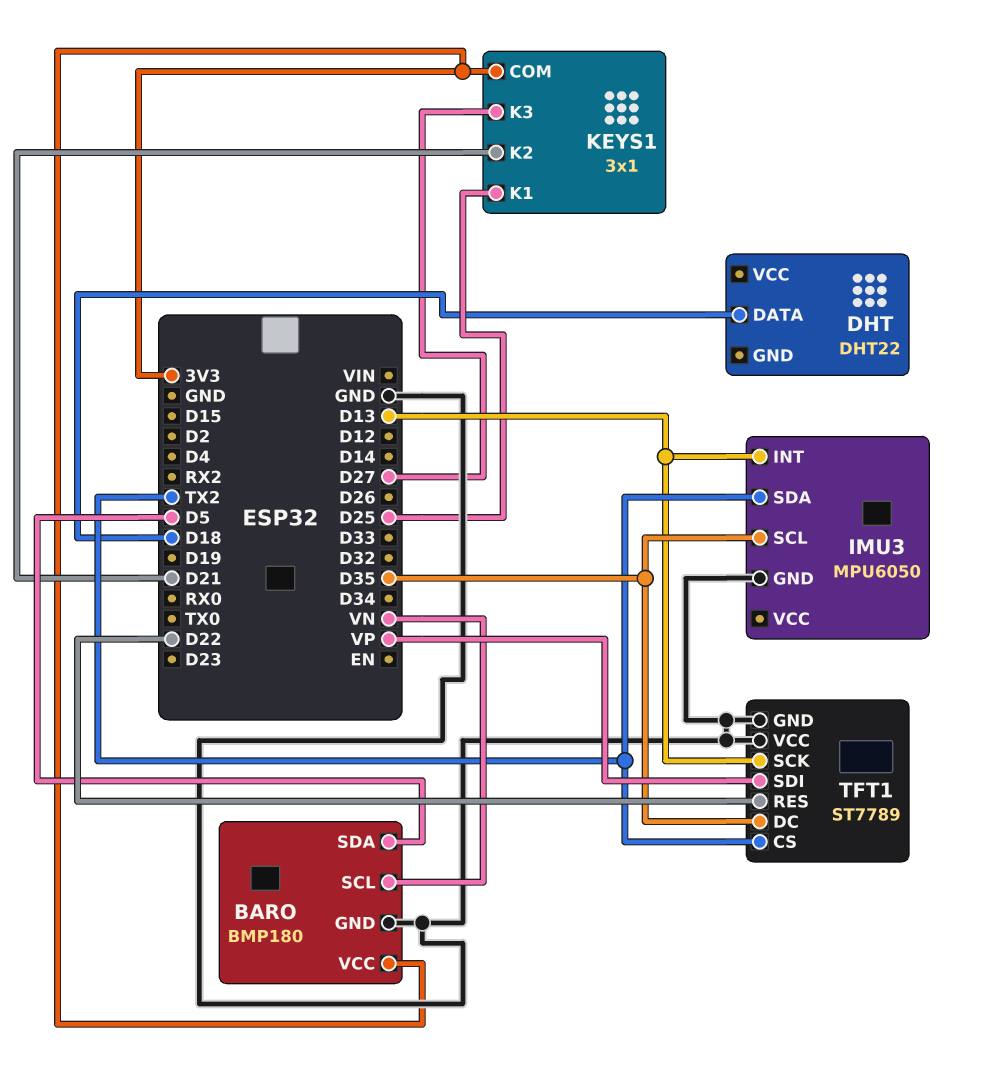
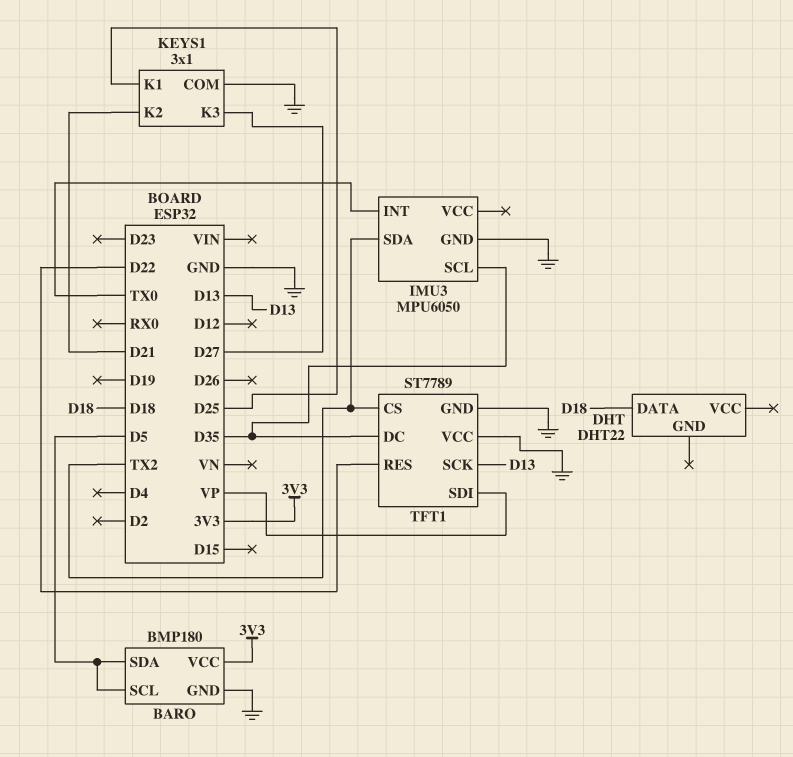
BARO pin SCL: VN -> D5
IMU3 pin INT: D13 -> TX0
KEYS1 pin COM: 3V3 -> GND

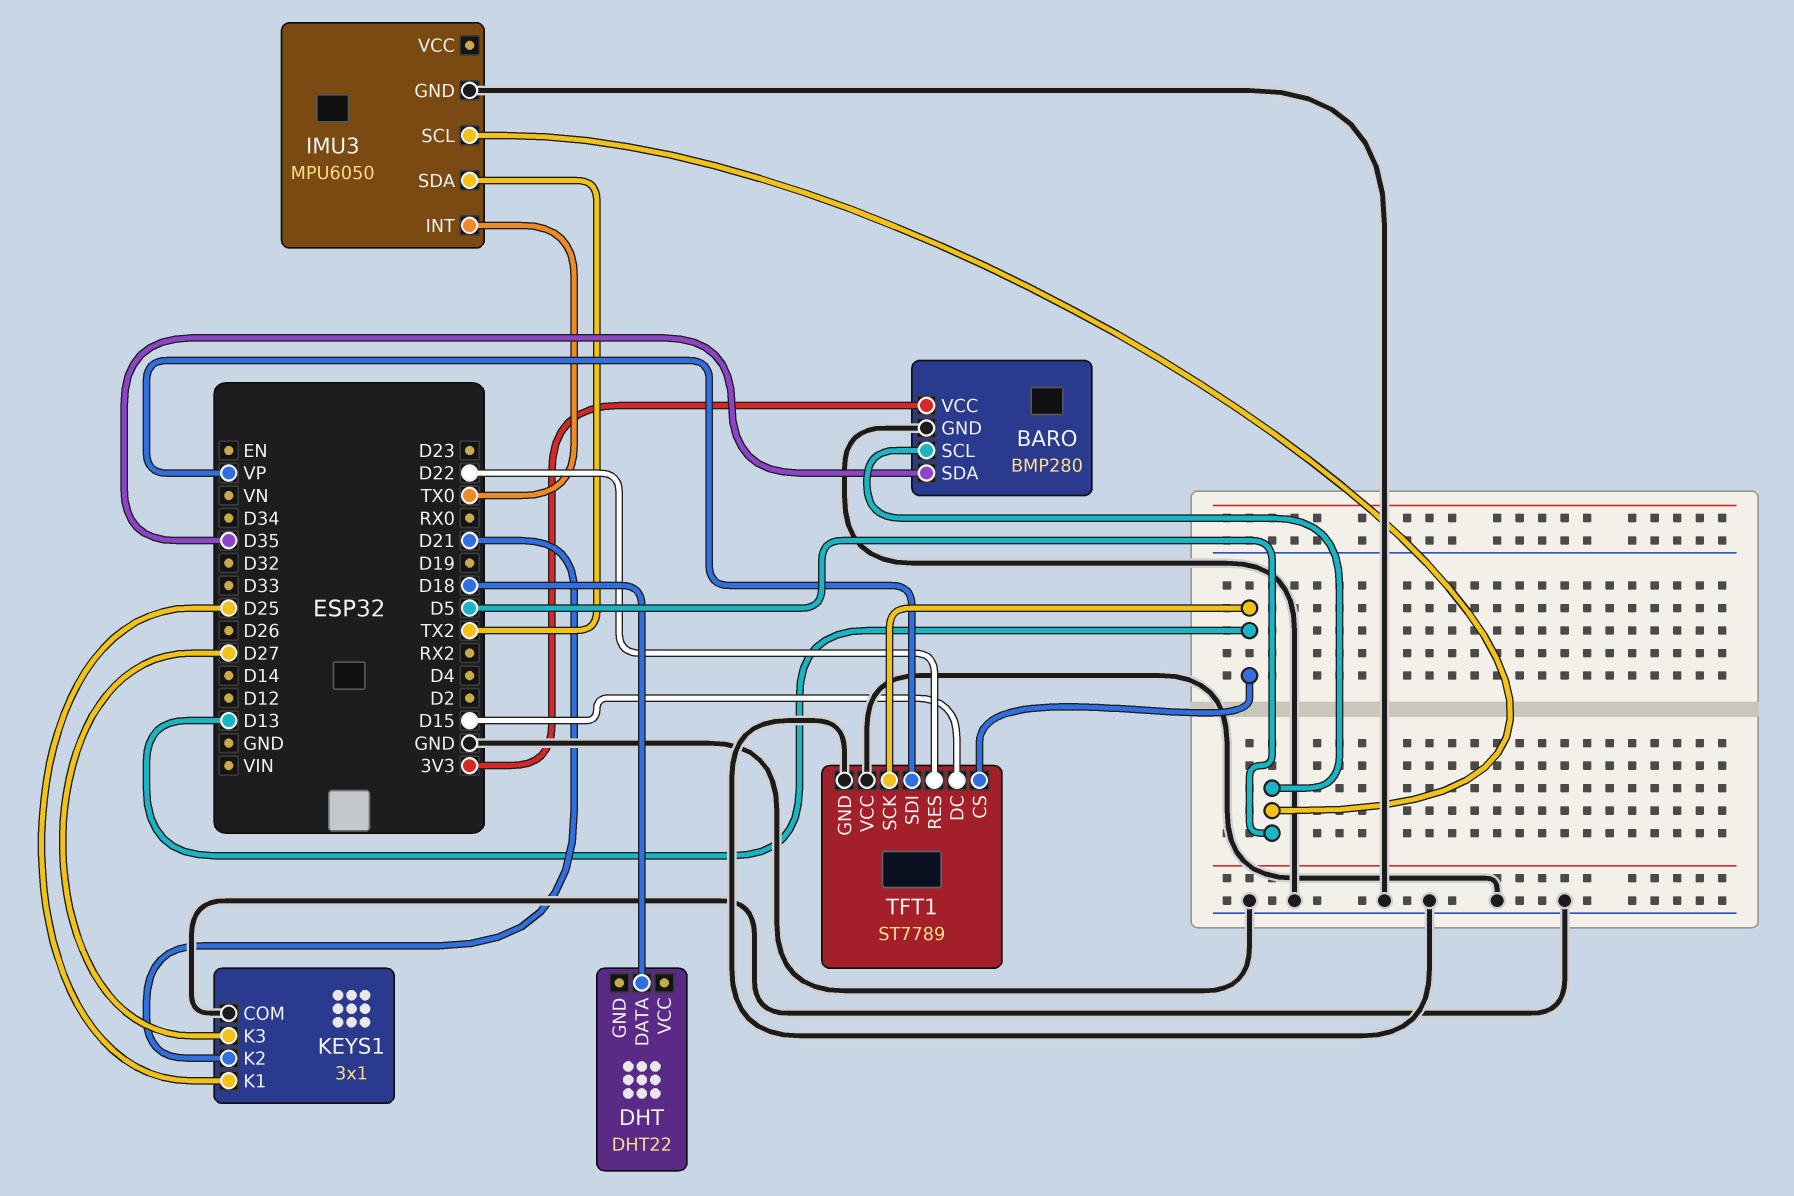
BARO: BMP180 -> BMP280
BARO pin SDA: D5 -> D35
IMU3 pin SCL: D35 -> D5
TFT1 pin CS: TX2 -> D13
TFT1 pin DC: D35 -> D15

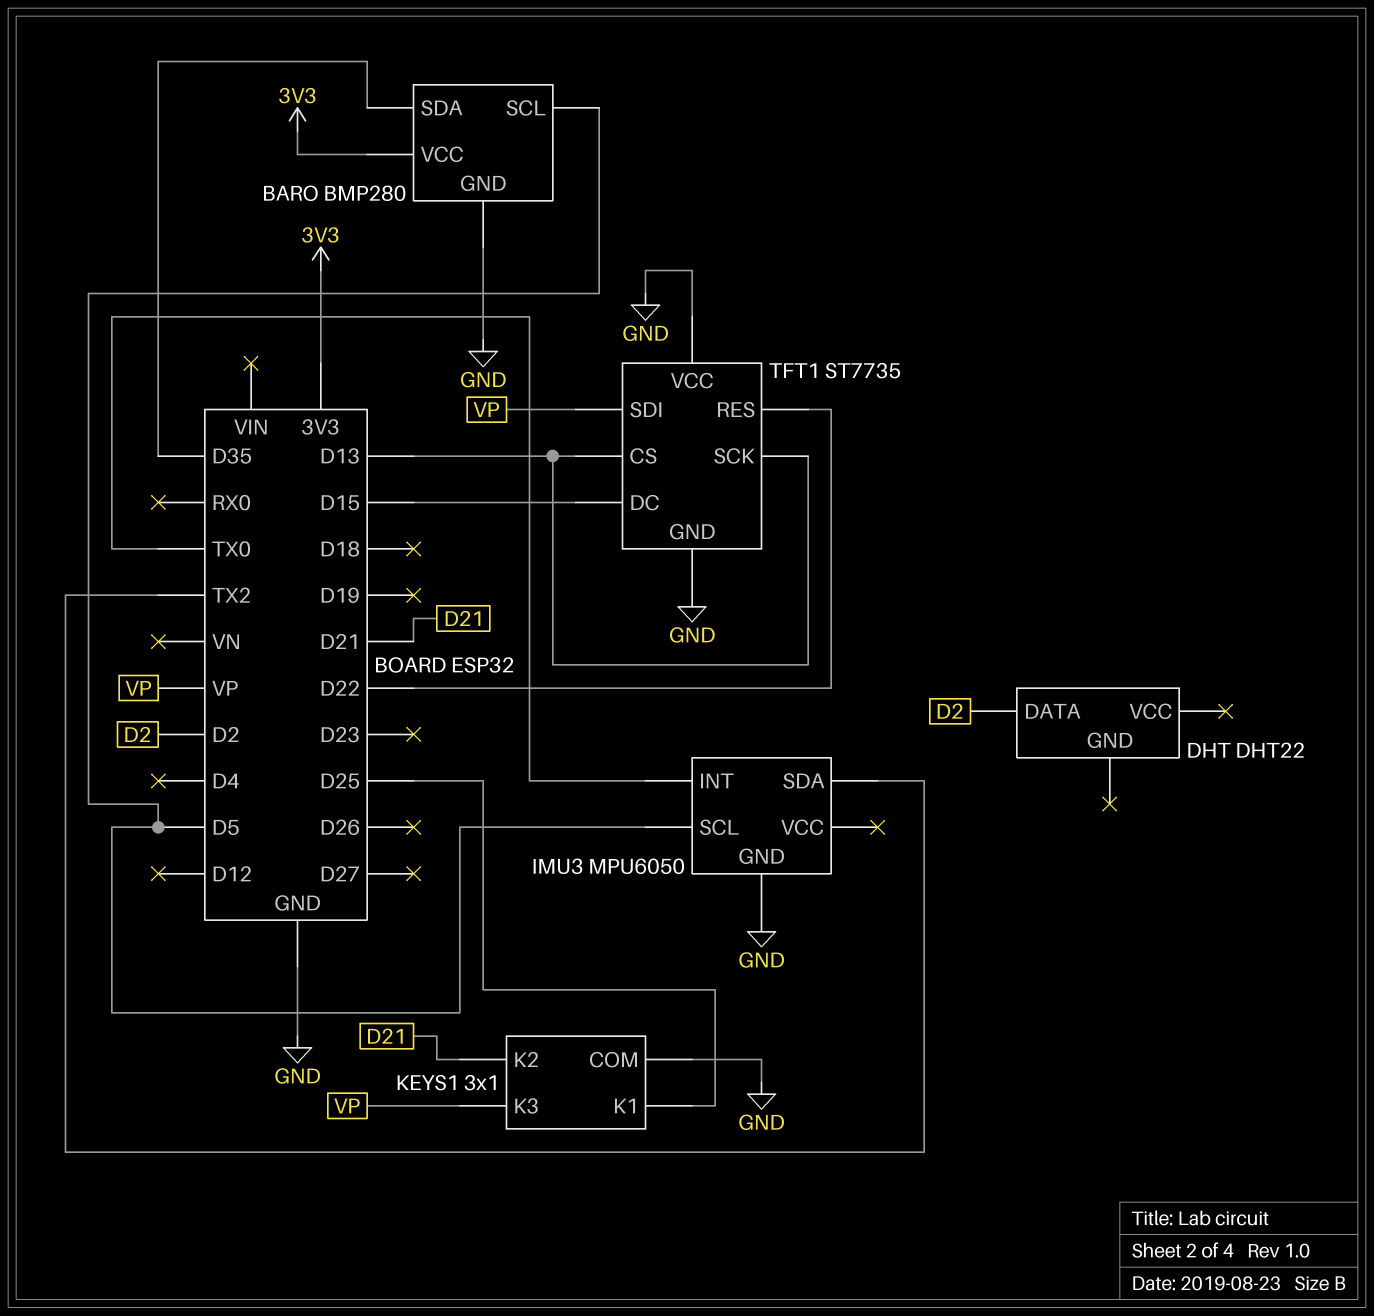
DHT pin DATA: D18 -> D2
KEYS1 pin K3: D27 -> VP
TFT1: ST7789 -> ST7735

